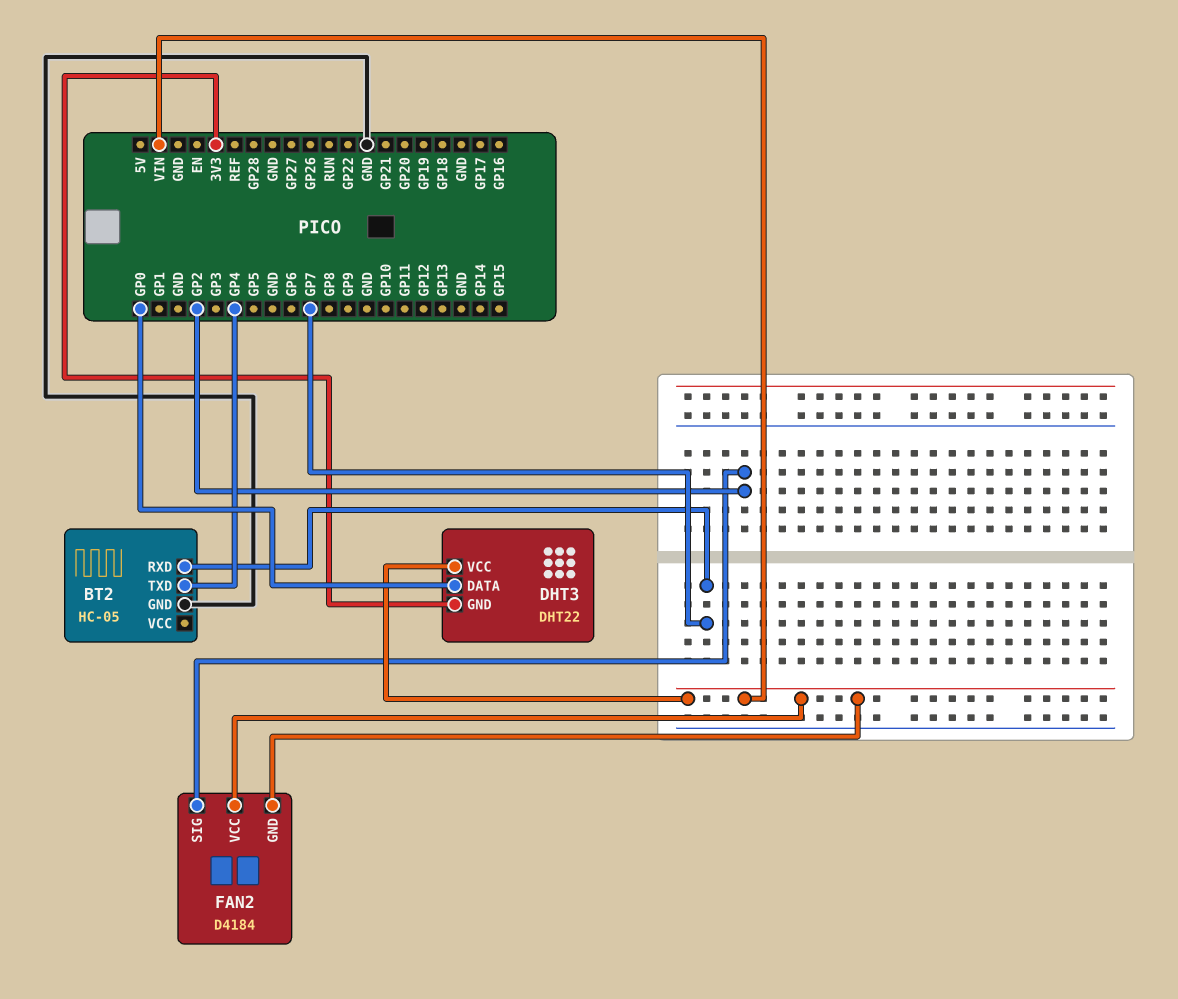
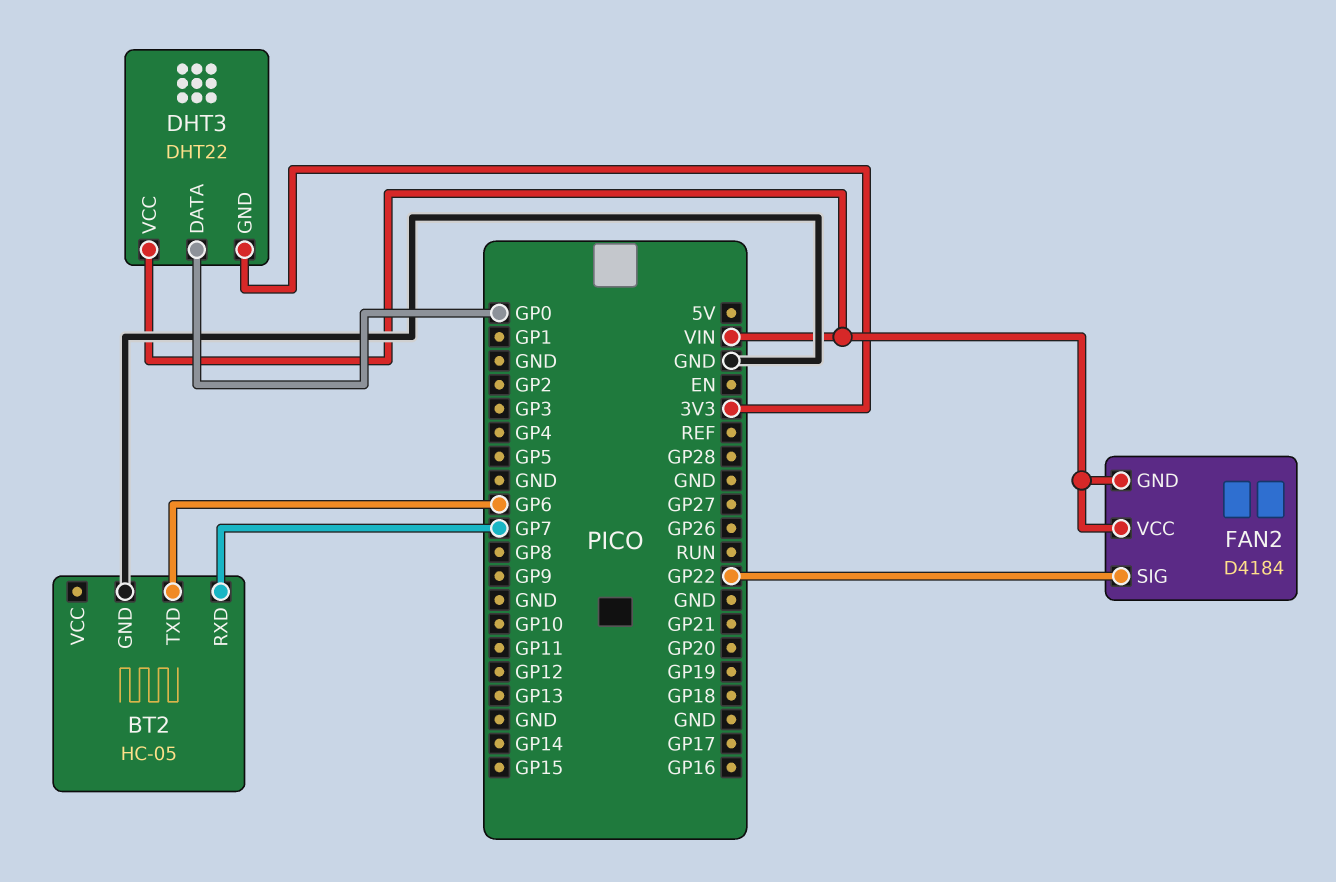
BT2 pin TXD: GP4 -> GP6
FAN2 pin SIG: GP2 -> GP22

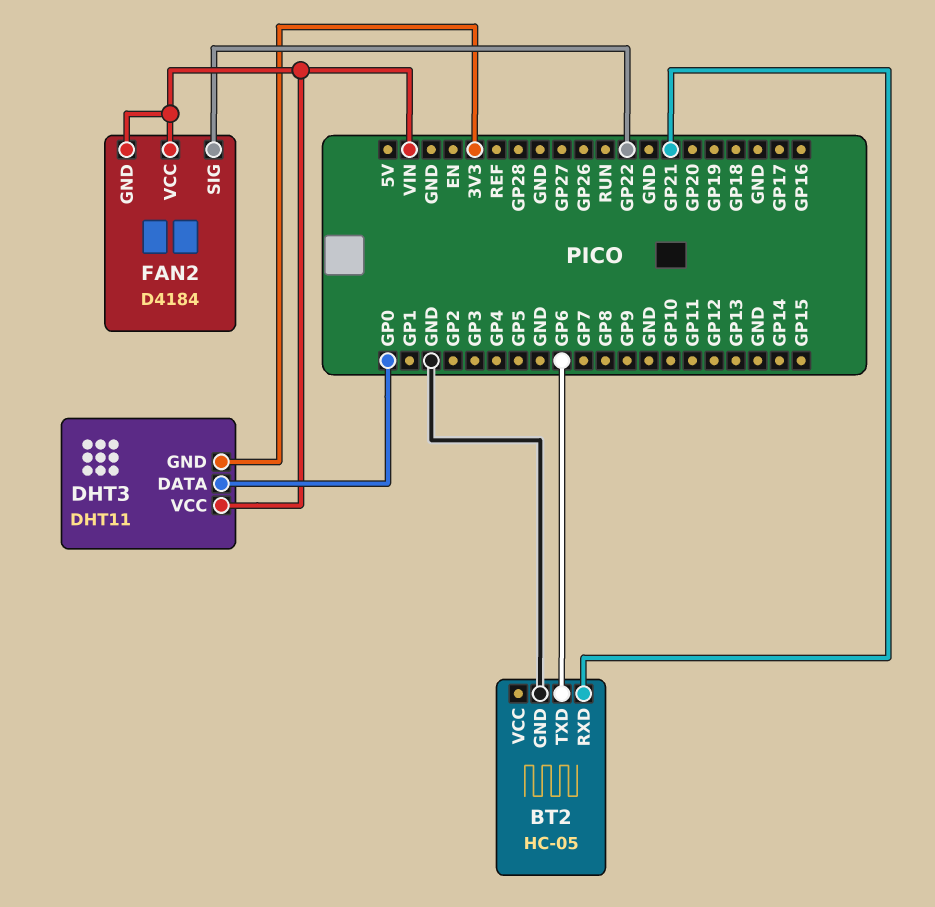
BT2 pin RXD: GP7 -> GP21
DHT3: DHT22 -> DHT11

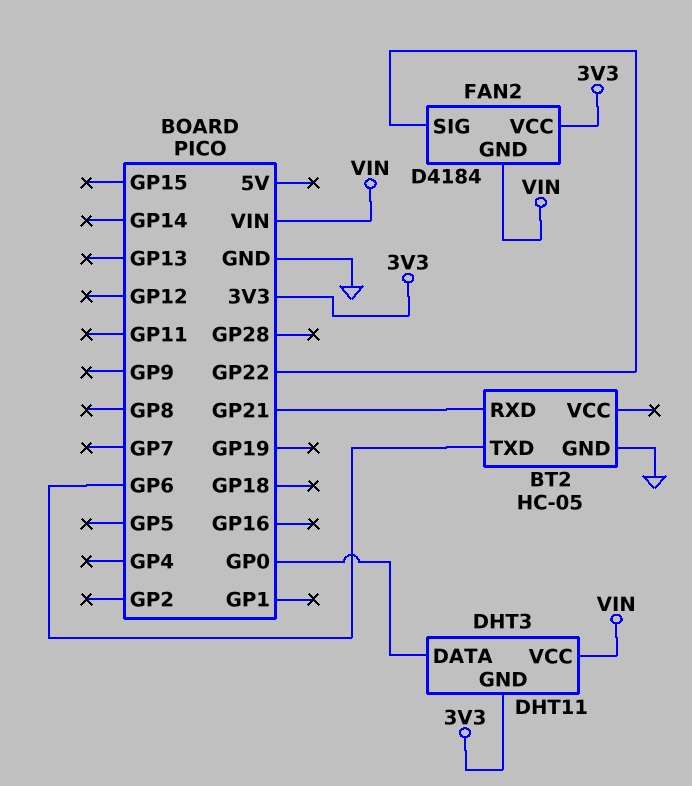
FAN2 pin VCC: VIN -> 3V3

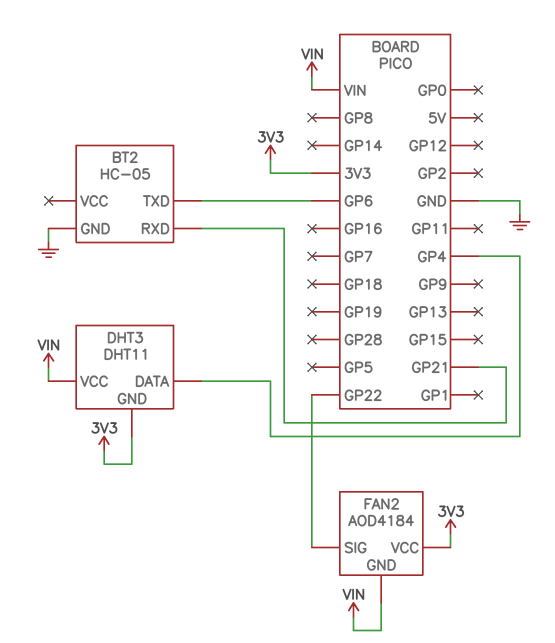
DHT3 pin DATA: GP0 -> GP4
FAN2: D4184 -> AOD4184

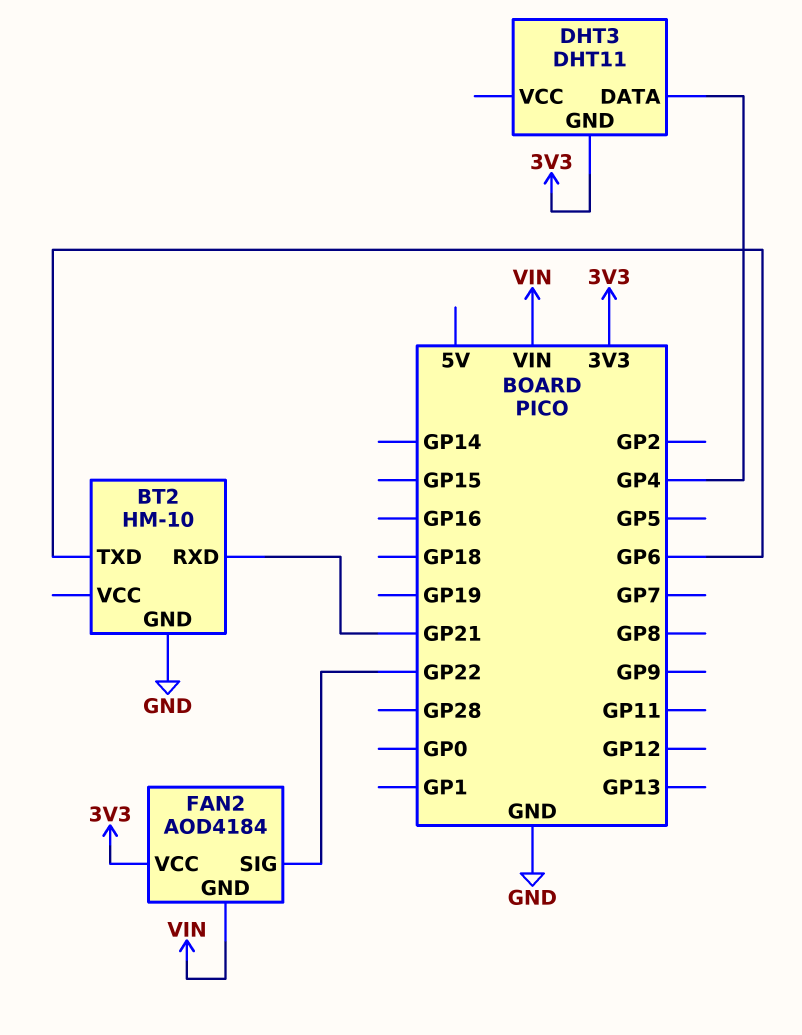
BT2: HC-05 -> HM-10
DHT3 pin VCC: VIN -> none

